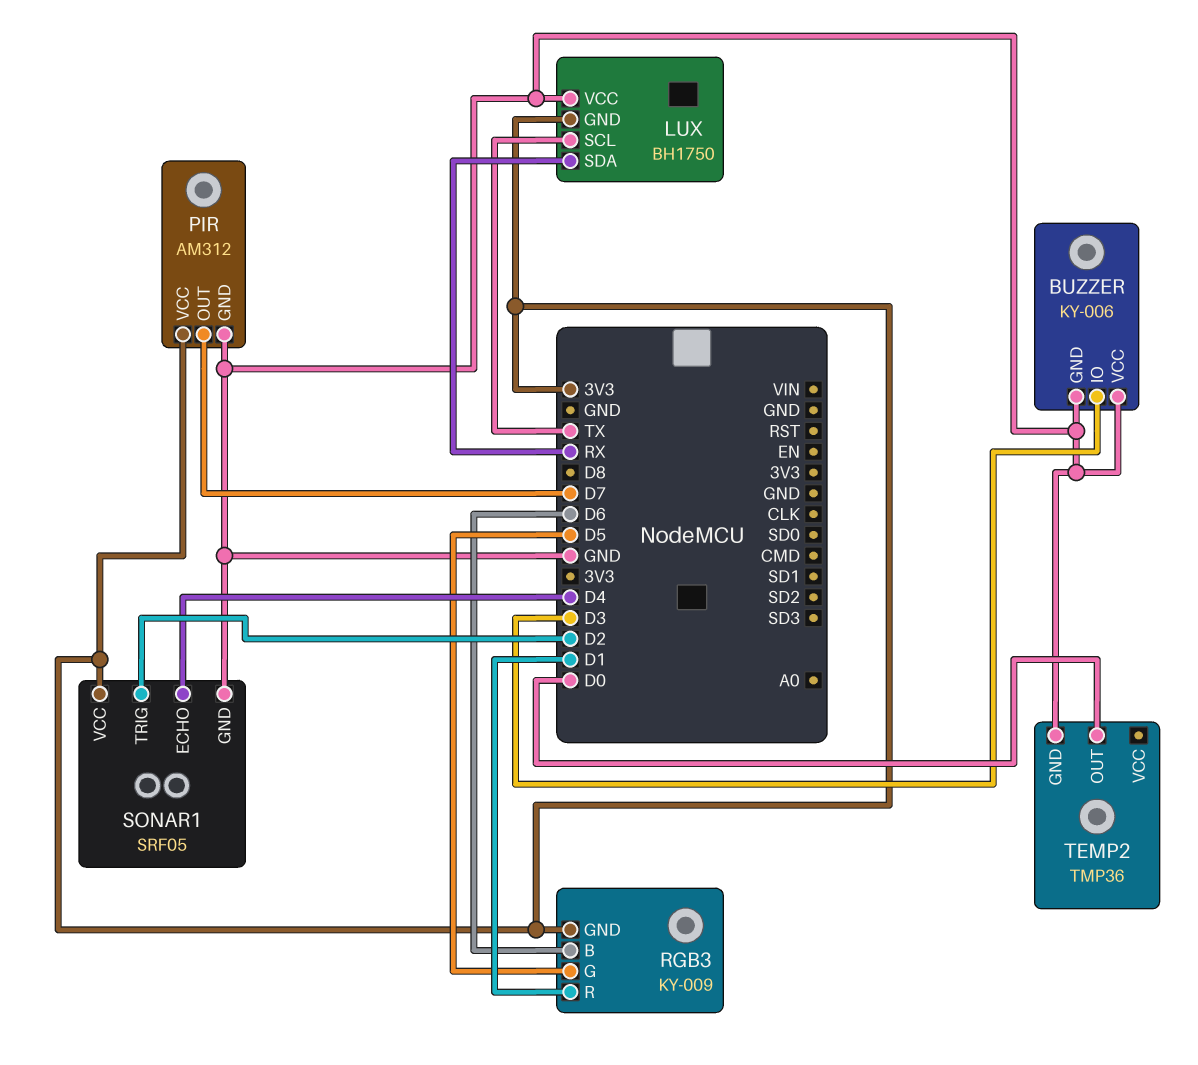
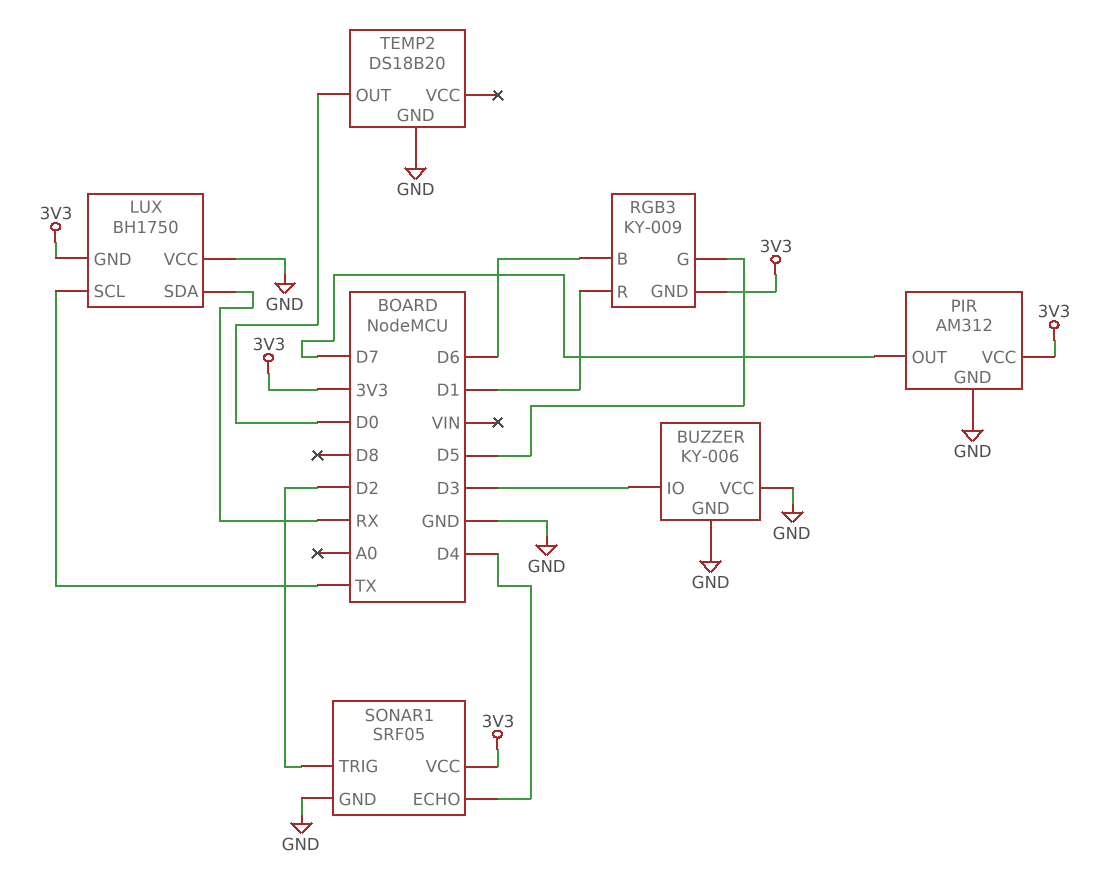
TEMP2: TMP36 -> DS18B20

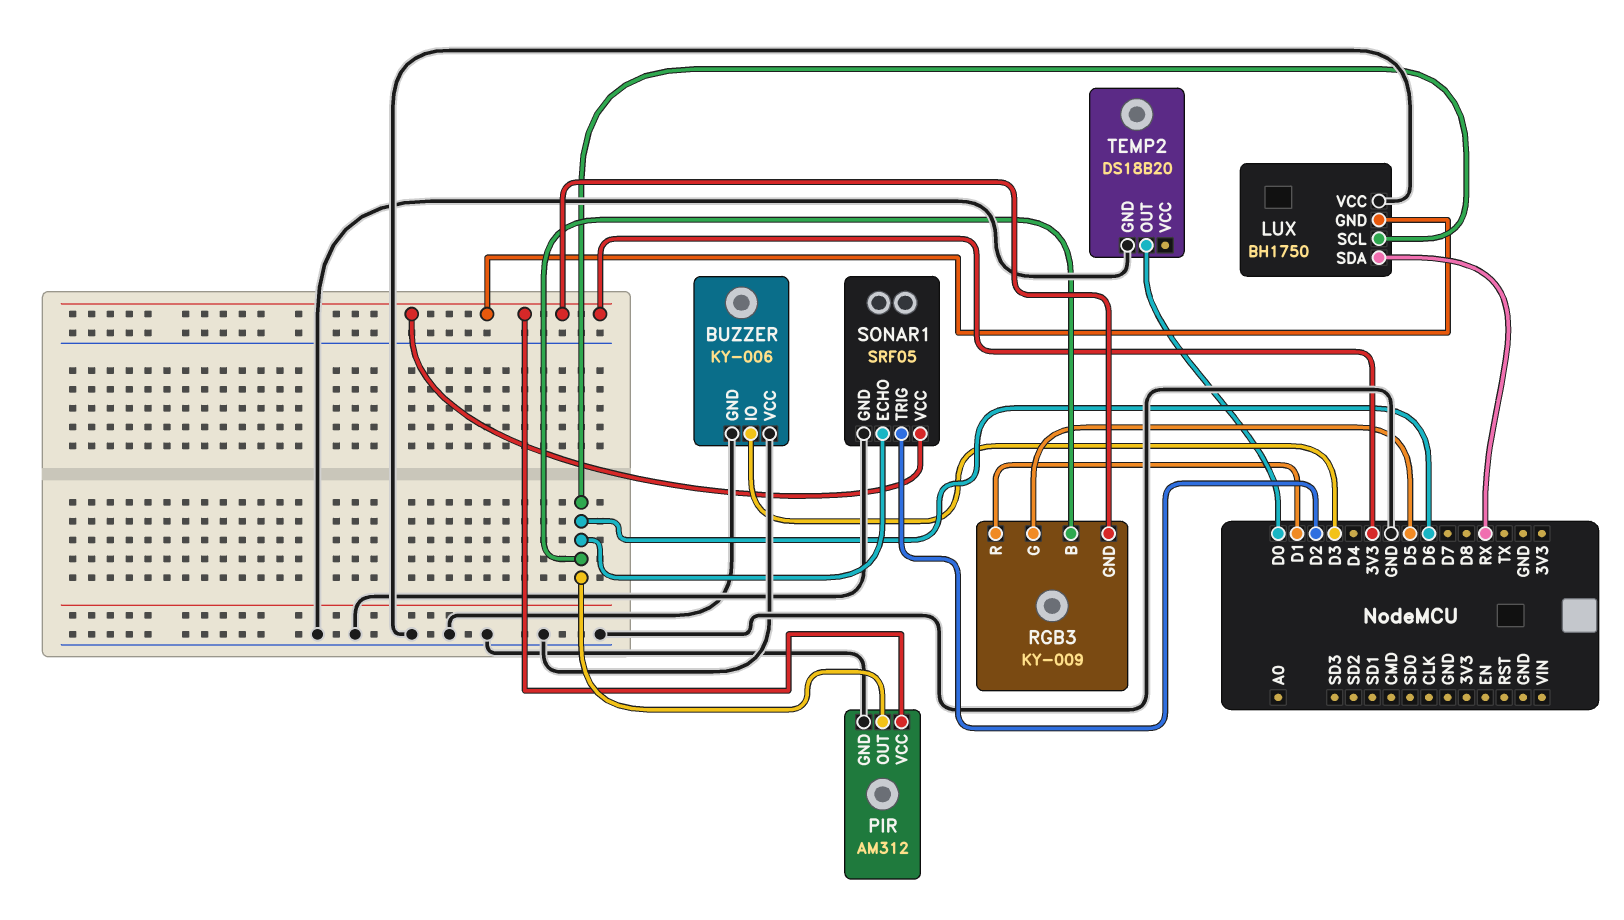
LUX pin SCL: TX -> D6
PIR pin OUT: D7 -> D6
SONAR1 pin ECHO: D4 -> D6

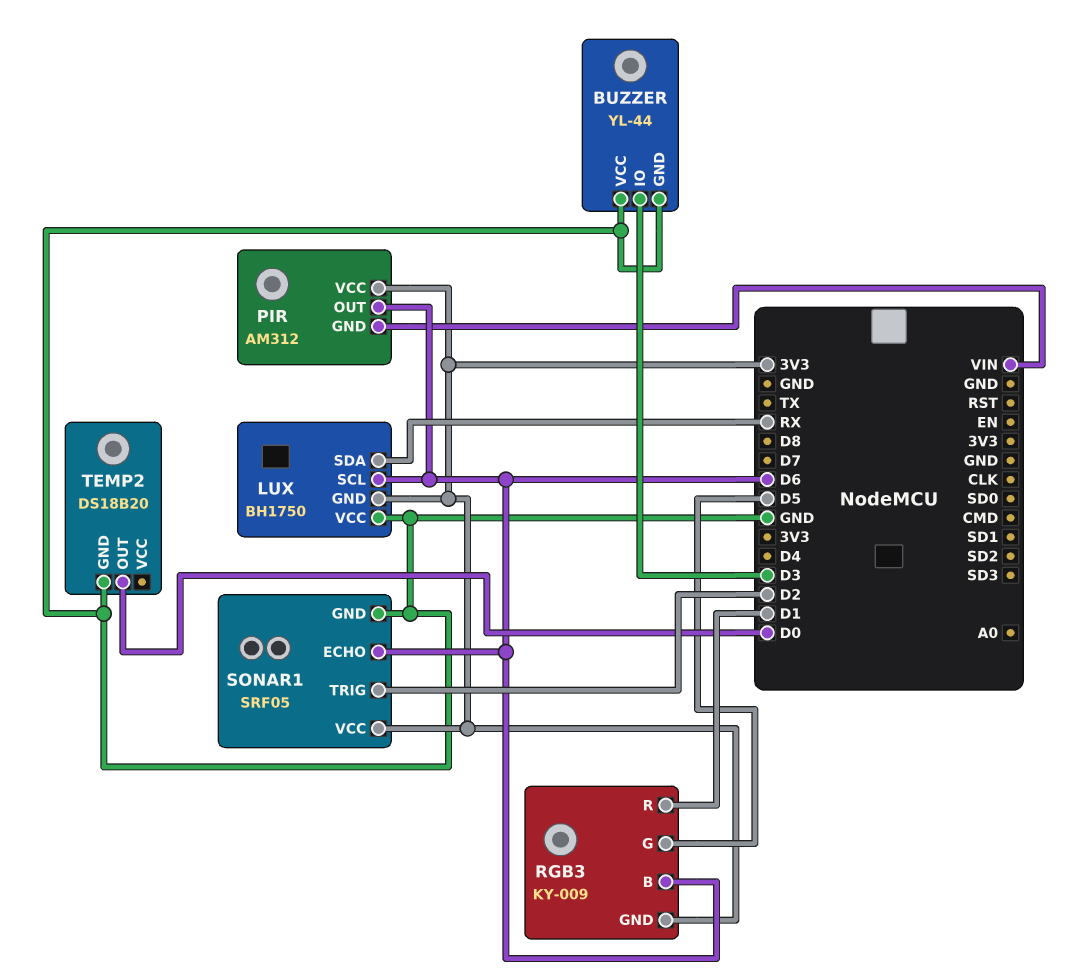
BUZZER: KY-006 -> YL-44
PIR pin GND: GND -> VIN

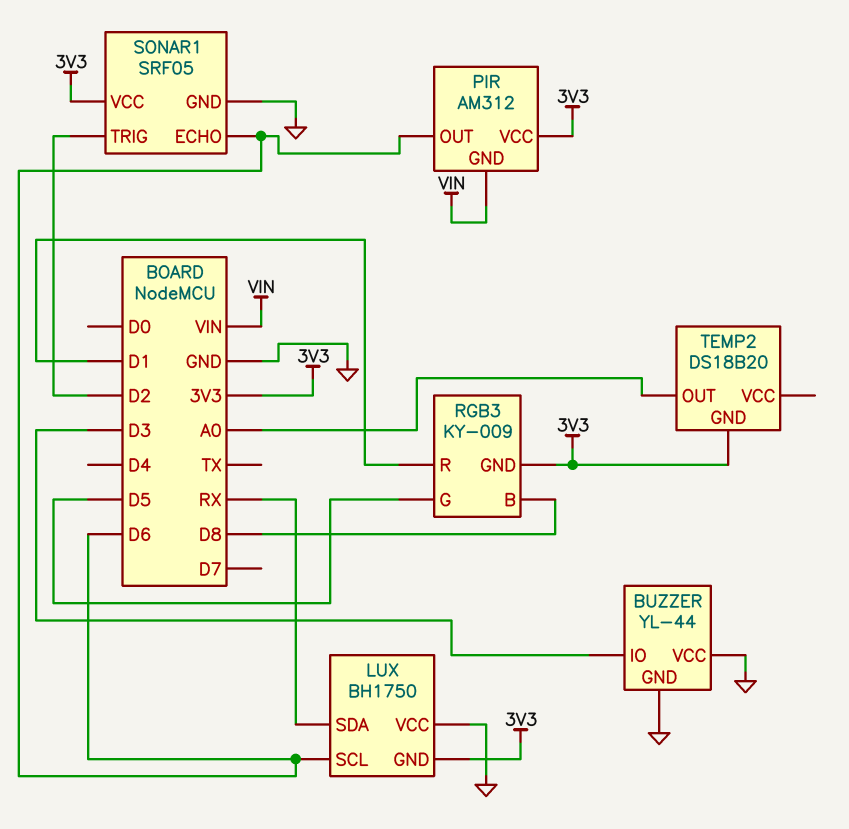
RGB3 pin B: D6 -> D8
TEMP2 pin GND: GND -> 3V3
TEMP2 pin OUT: D0 -> A0

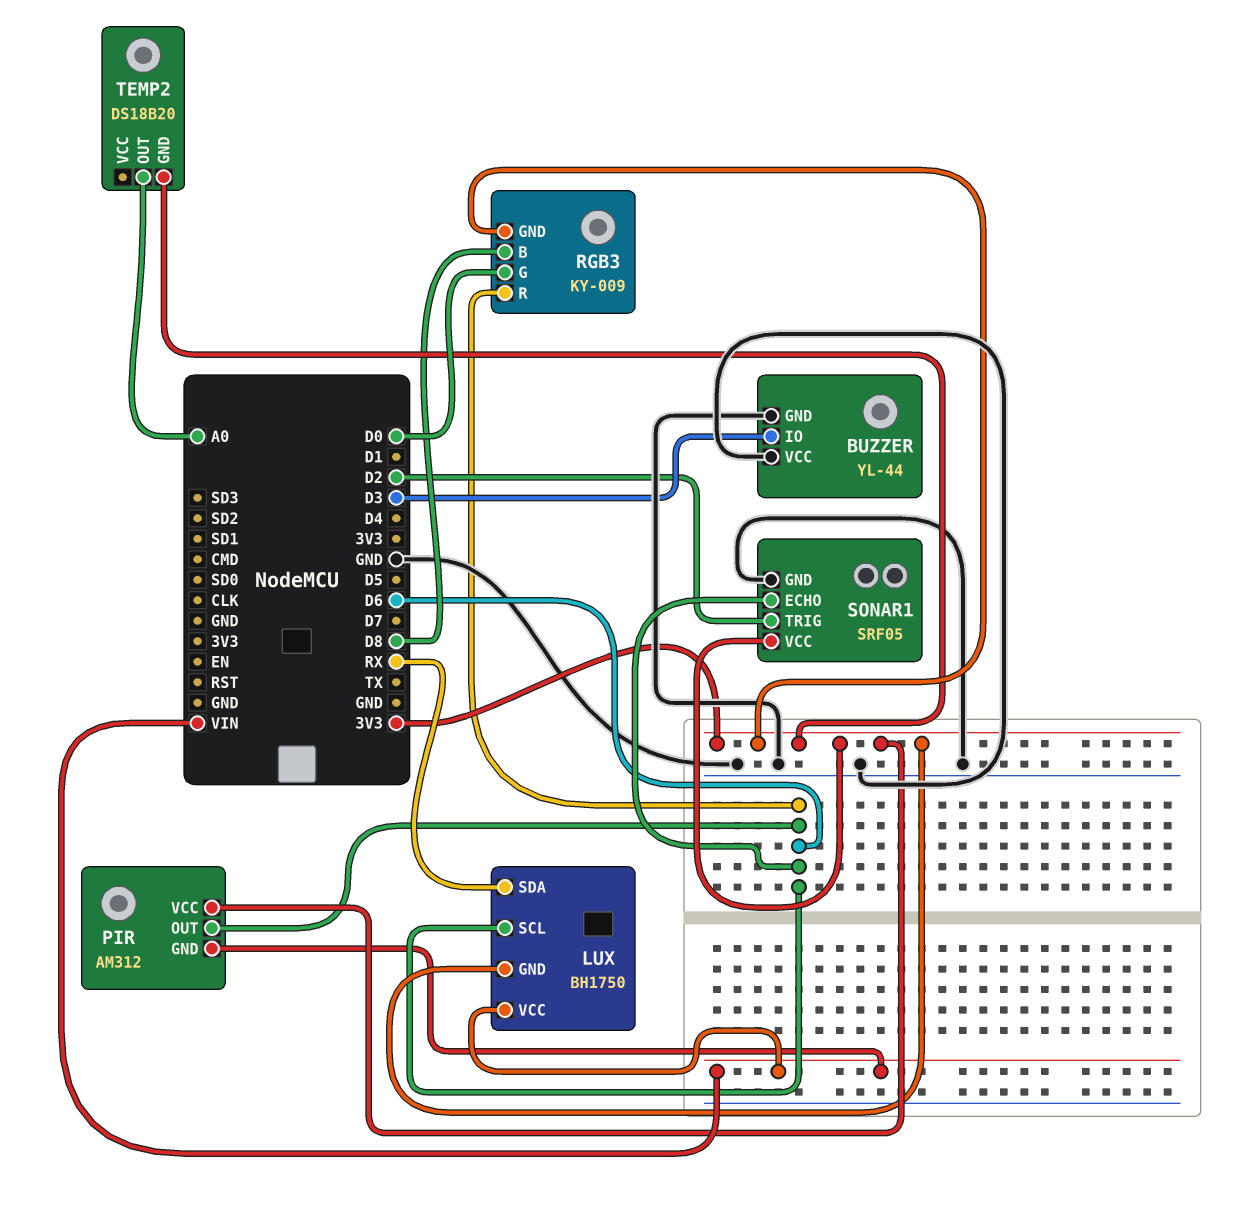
LUX pin VCC: GND -> VIN
RGB3 pin G: D5 -> D0
RGB3 pin R: D1 -> D6

